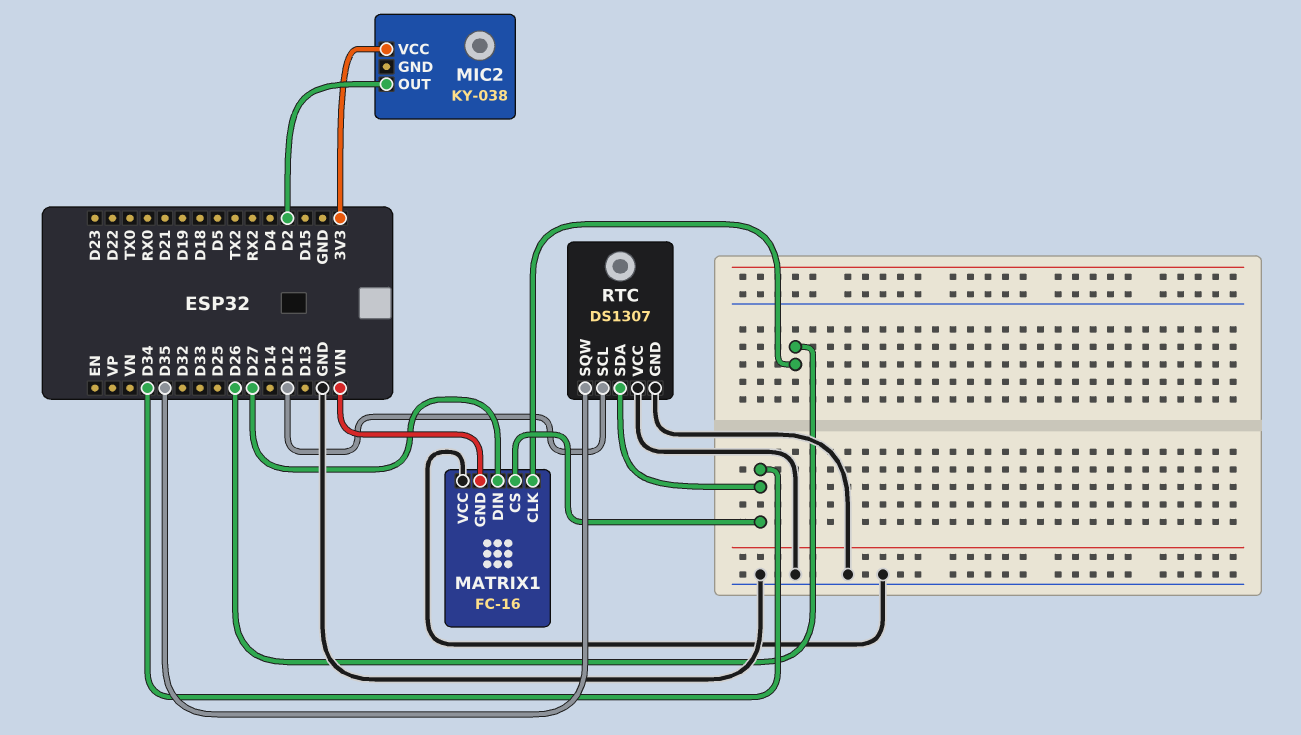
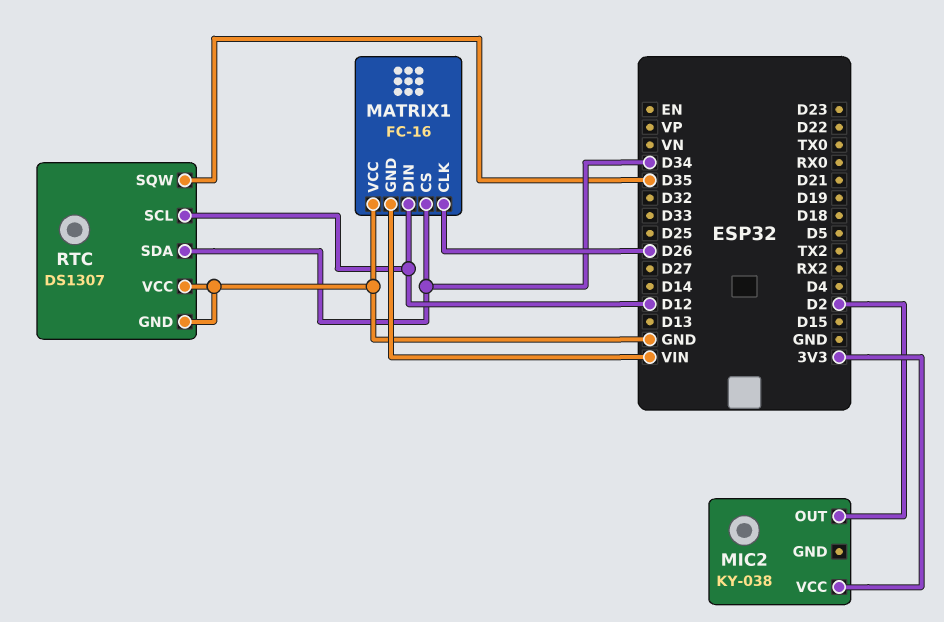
MATRIX1 pin DIN: D27 -> D12

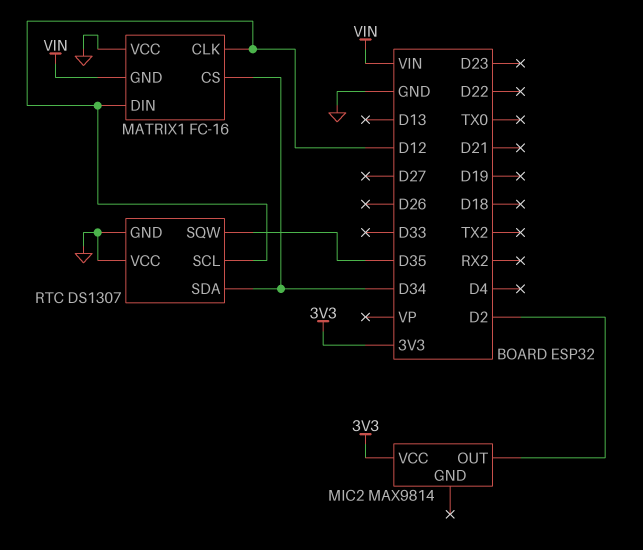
MATRIX1 pin CLK: D26 -> D12
MIC2: KY-038 -> MAX9814

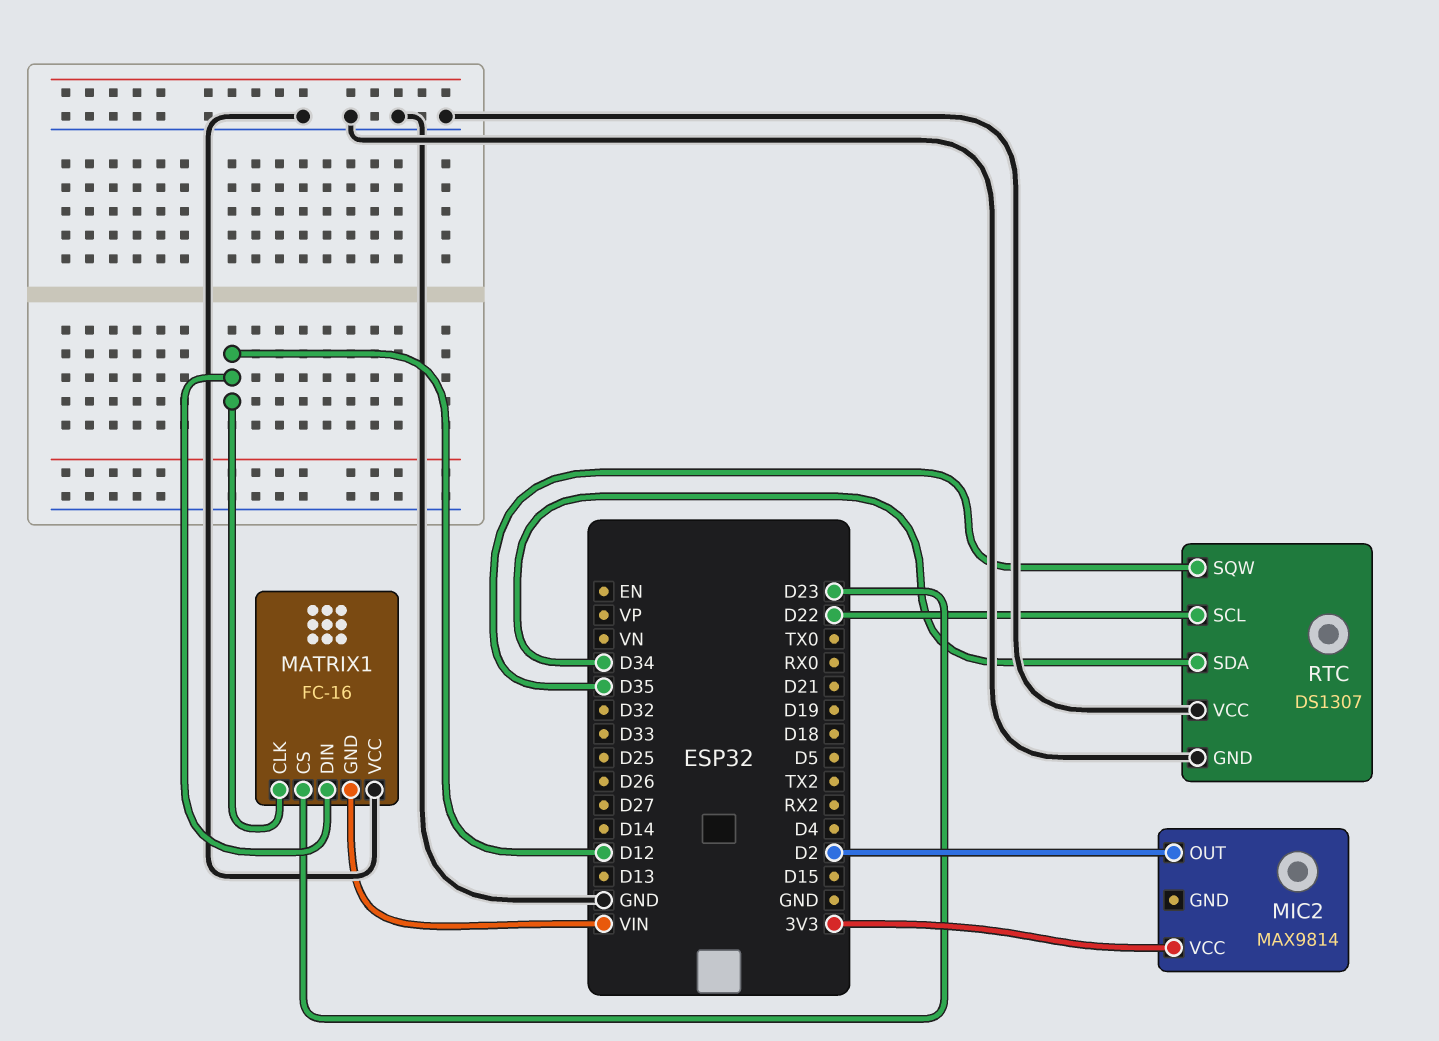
MATRIX1 pin CS: D34 -> D23
RTC pin SCL: D12 -> D22

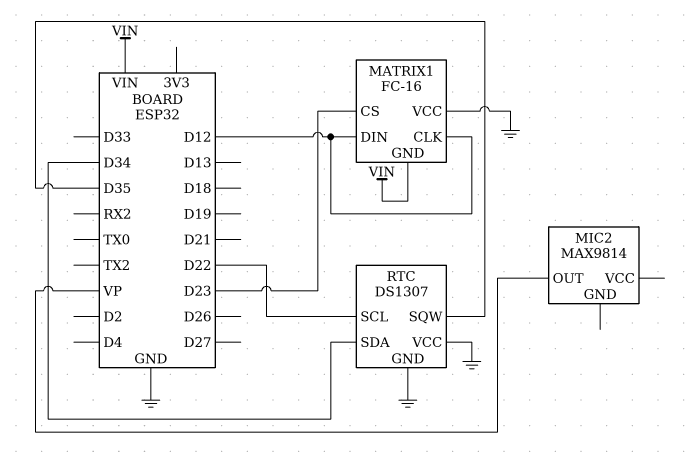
MIC2 pin OUT: D2 -> VP
MIC2 pin VCC: 3V3 -> none

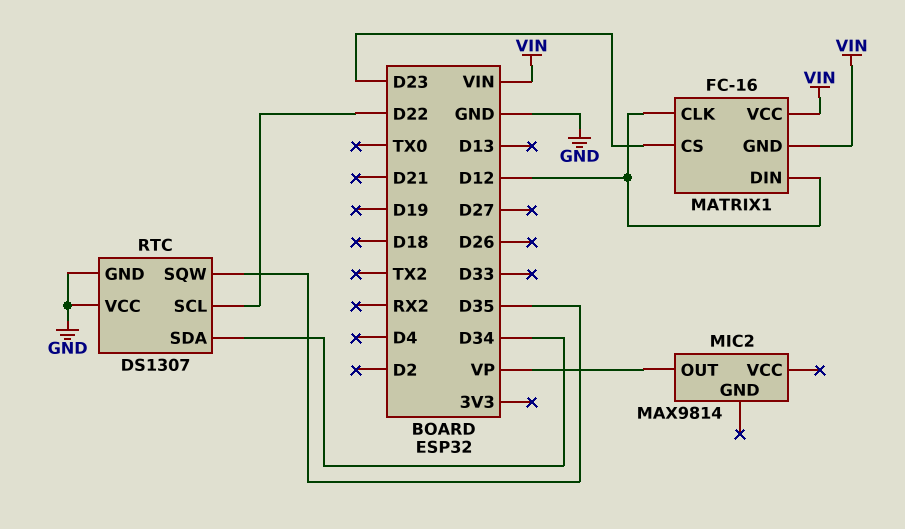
MATRIX1 pin VCC: GND -> VIN

